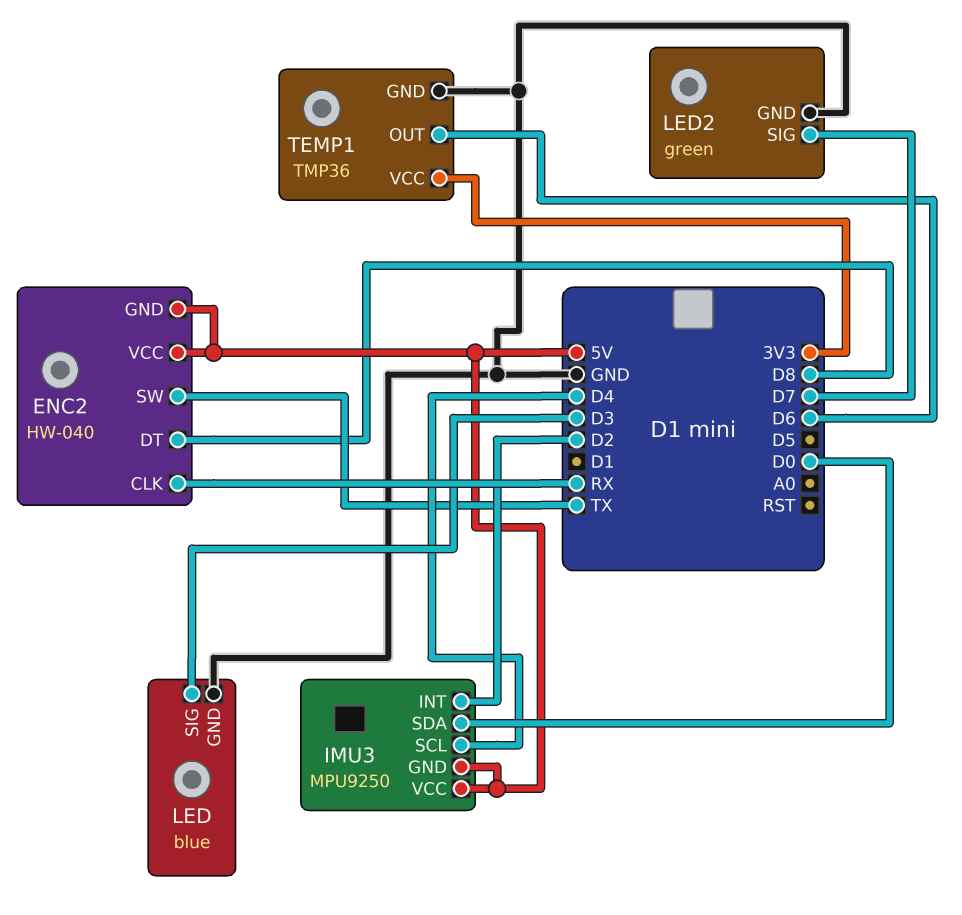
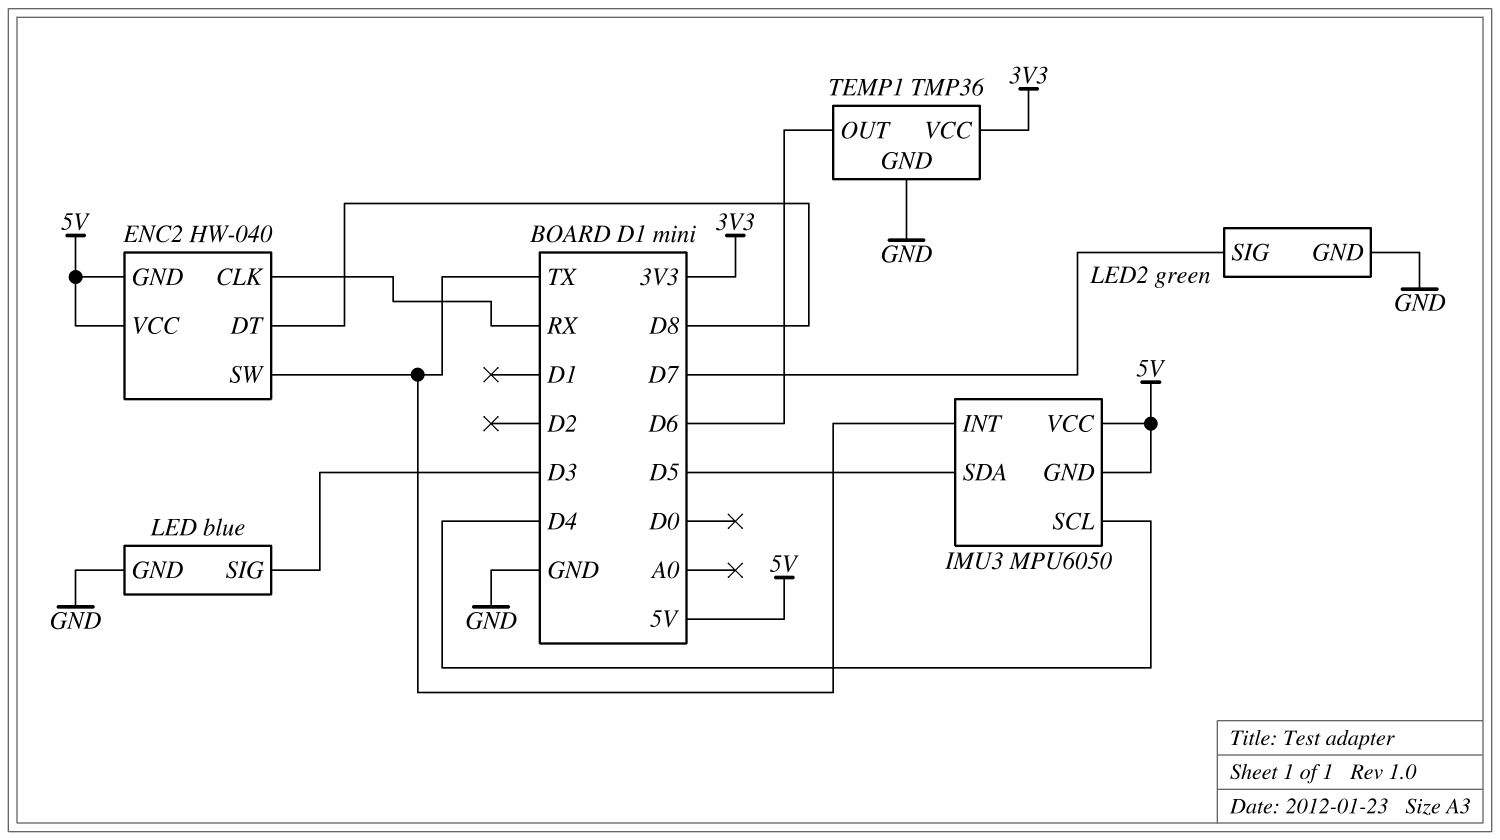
IMU3: MPU9250 -> MPU6050
IMU3 pin INT: D2 -> TX
IMU3 pin SDA: D0 -> D5

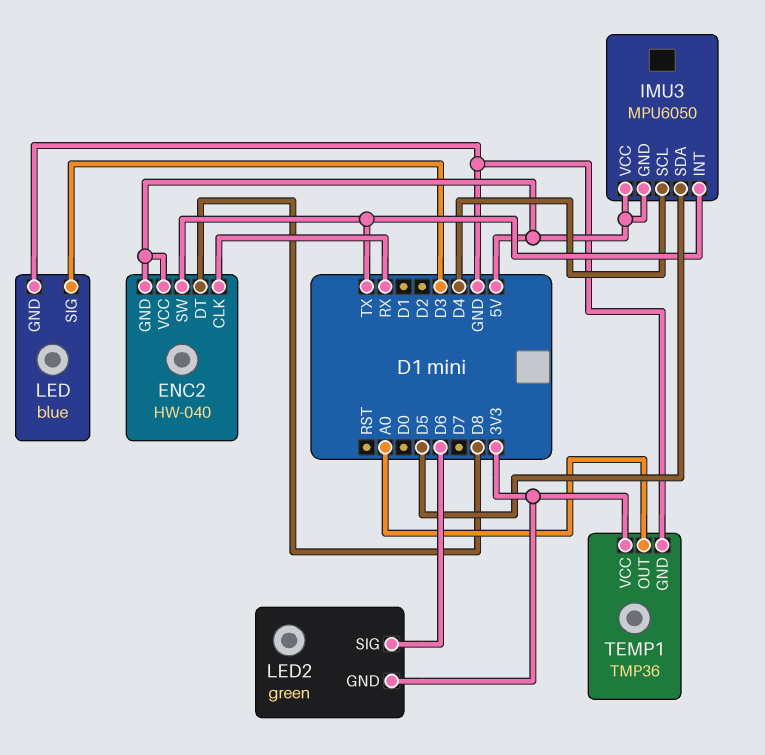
LED2 pin GND: GND -> 3V3
LED2 pin SIG: D7 -> D6
TEMP1 pin OUT: D6 -> A0

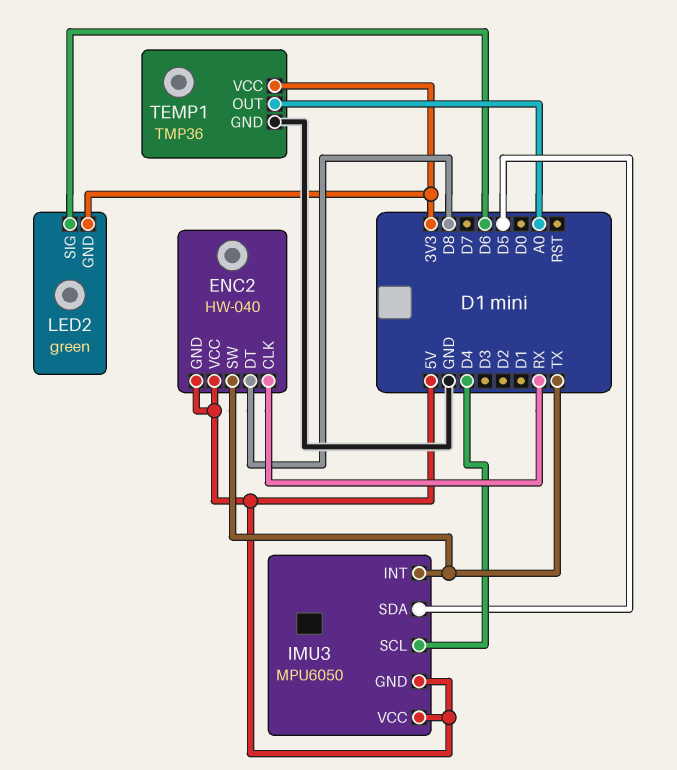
LED: blue -> none
LED pin GND: GND -> none
LED pin SIG: D3 -> none

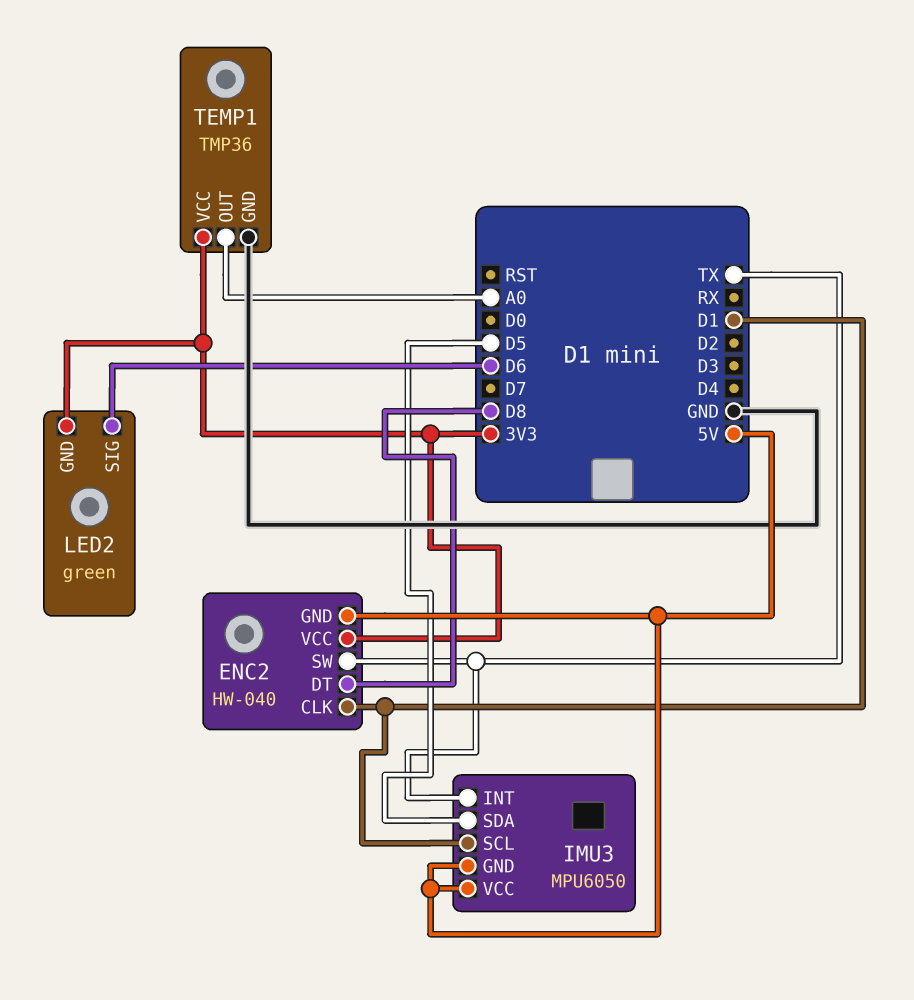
ENC2 pin CLK: RX -> D1
ENC2 pin VCC: 5V -> 3V3
IMU3 pin SCL: D4 -> D1

